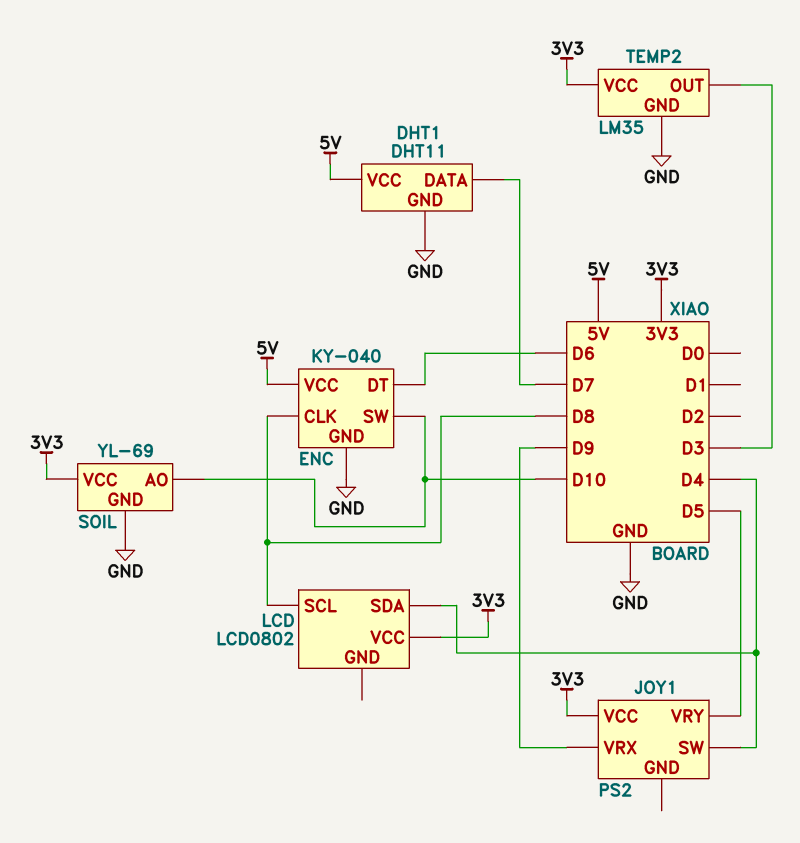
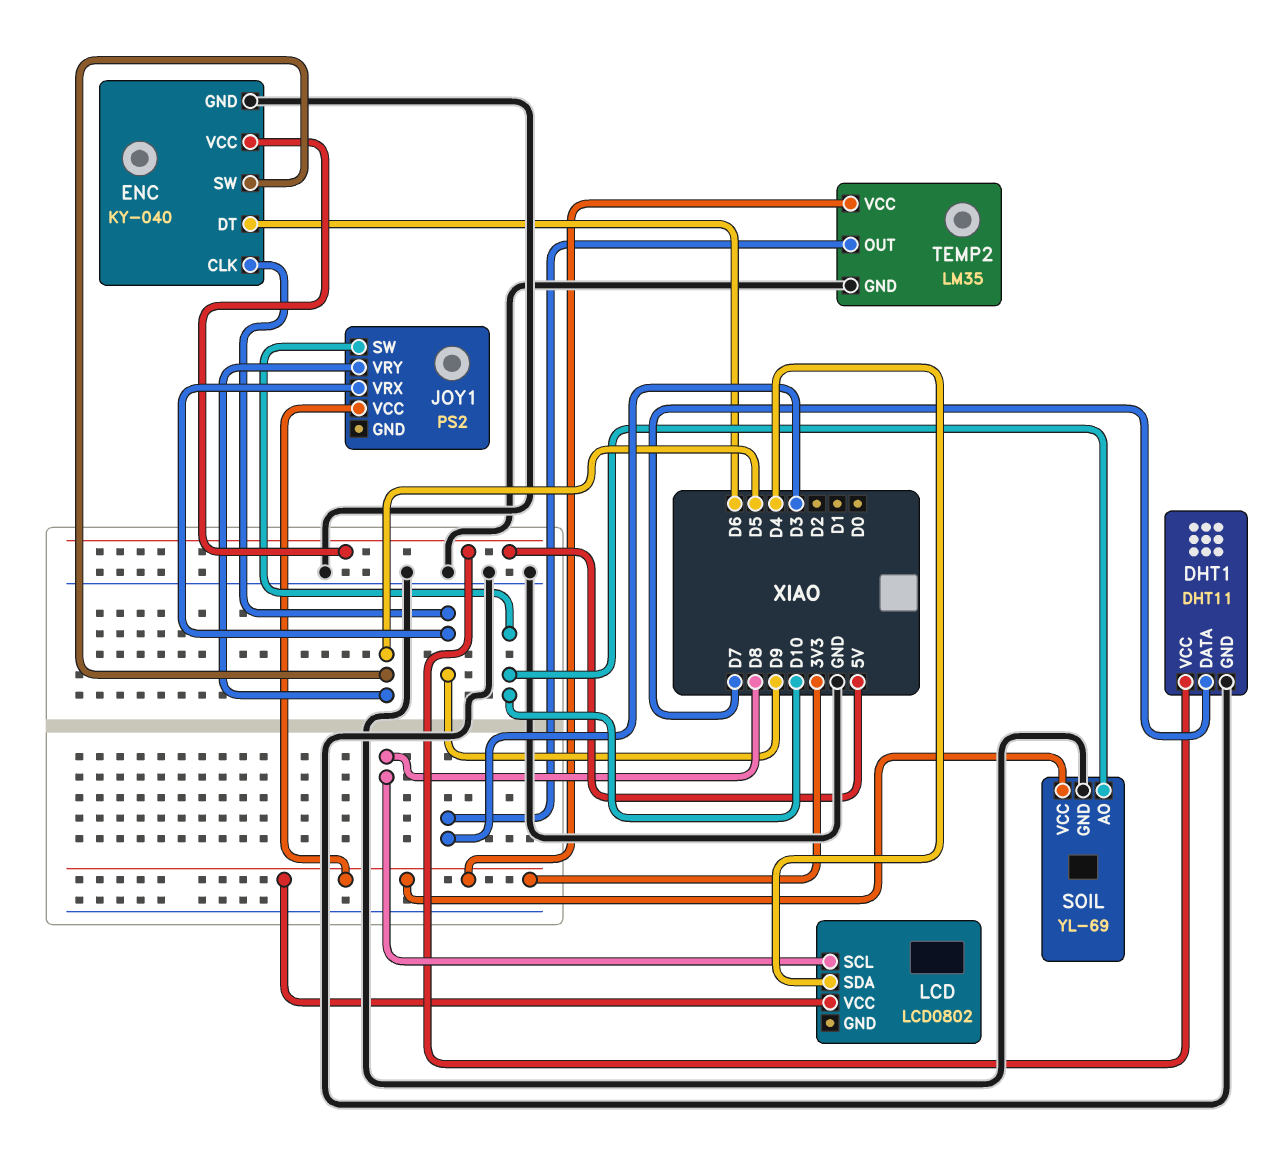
ENC pin CLK: D8 -> D9
ENC pin SW: D10 -> D5
JOY1 pin SW: D4 -> D10

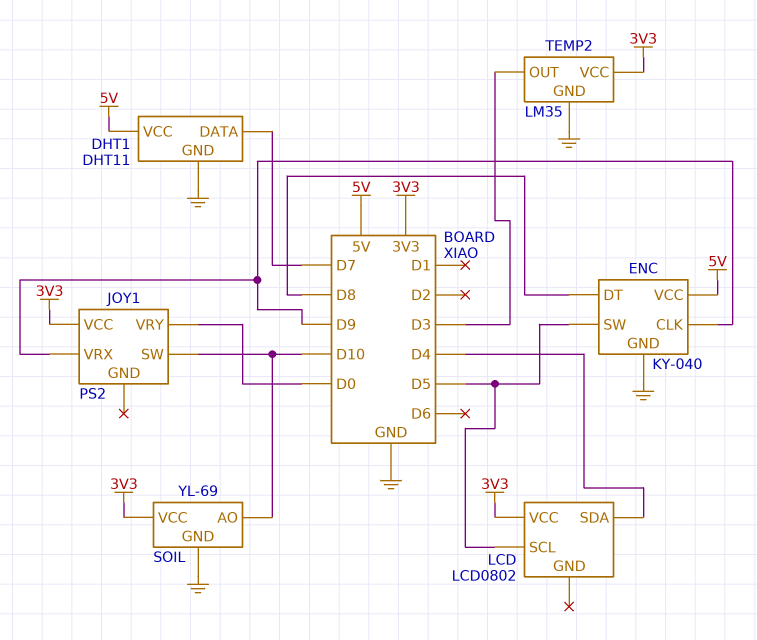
ENC pin DT: D6 -> D8
JOY1 pin VRY: D5 -> D0
LCD pin SCL: D8 -> D5

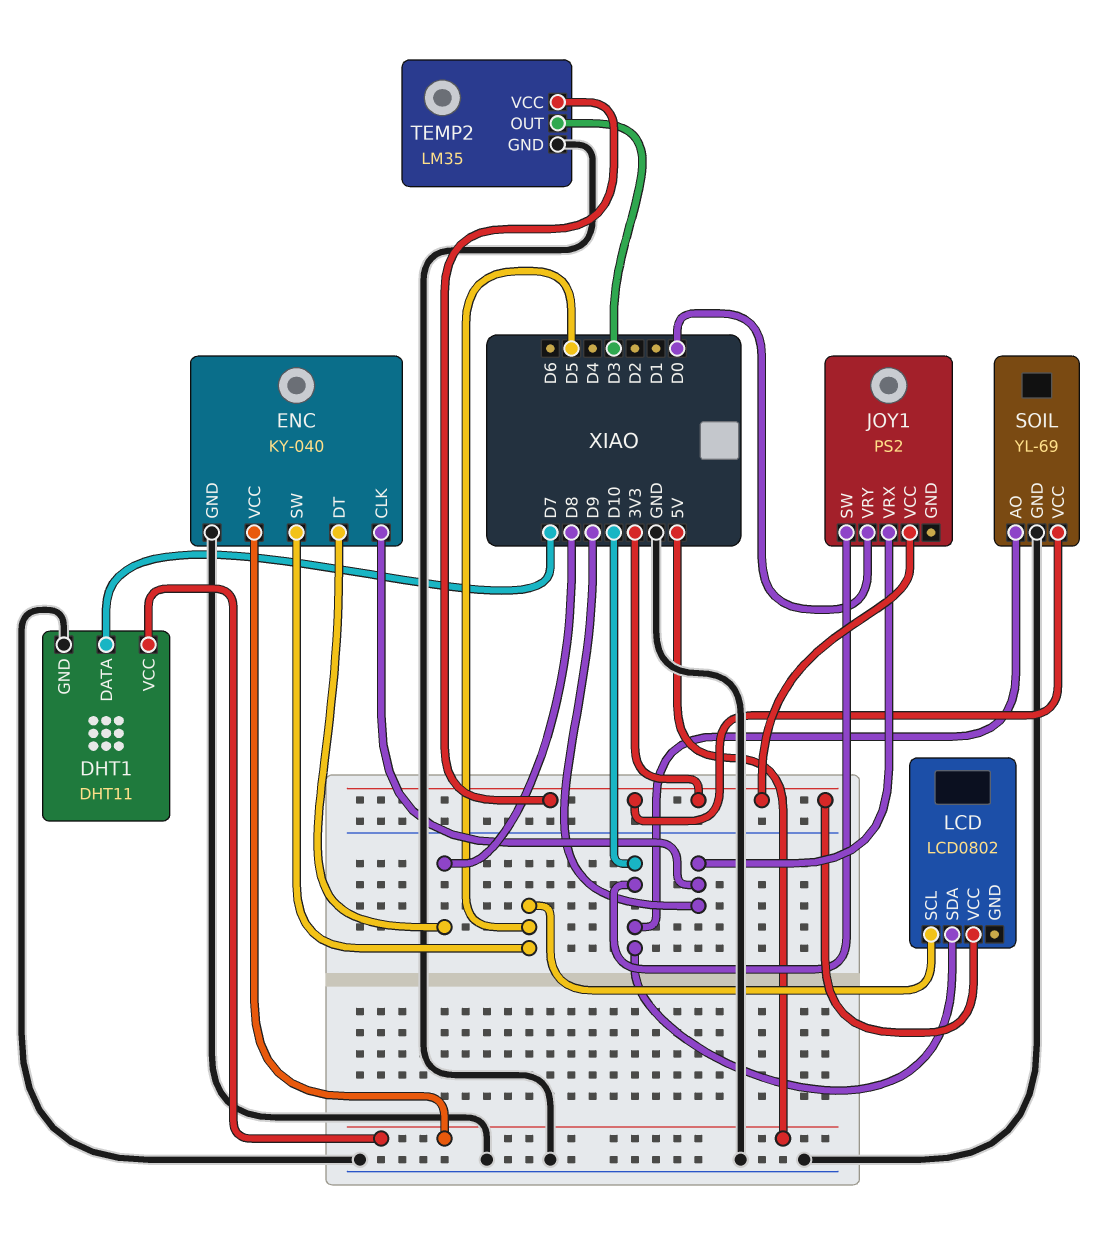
LCD pin SDA: D4 -> D10

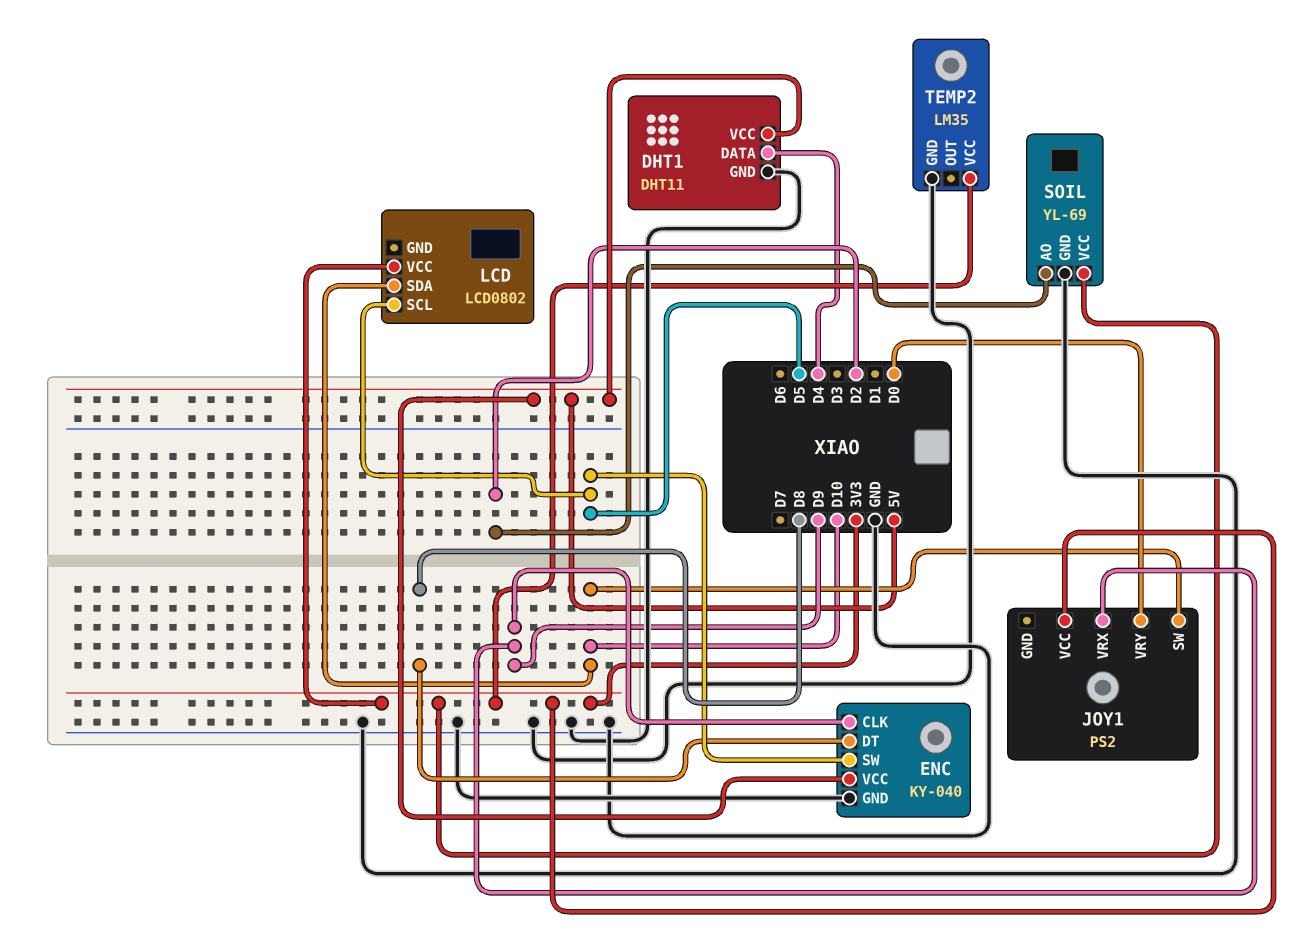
DHT1 pin DATA: D7 -> D4
SOIL pin AO: D10 -> D2
TEMP2 pin OUT: D3 -> none

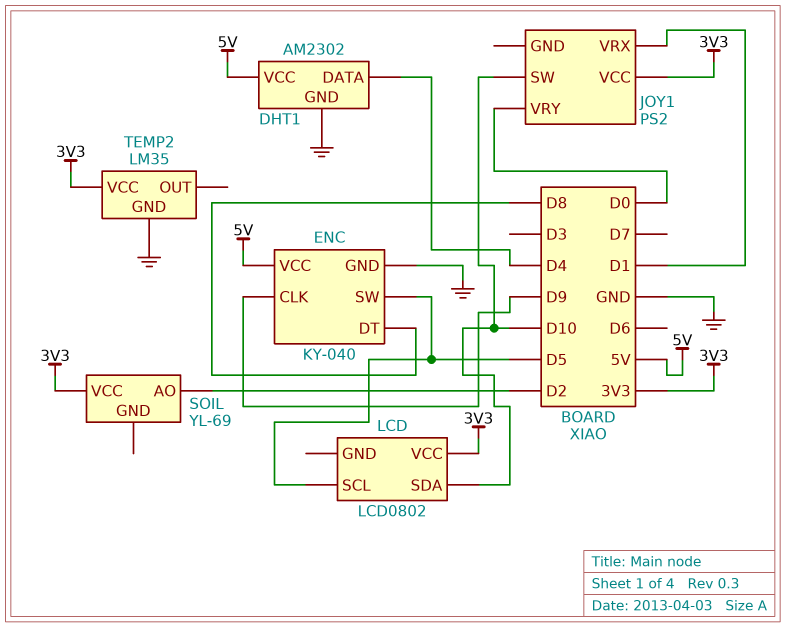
DHT1: DHT11 -> AM2302
JOY1 pin VRX: D9 -> D1
SOIL pin GND: GND -> none

